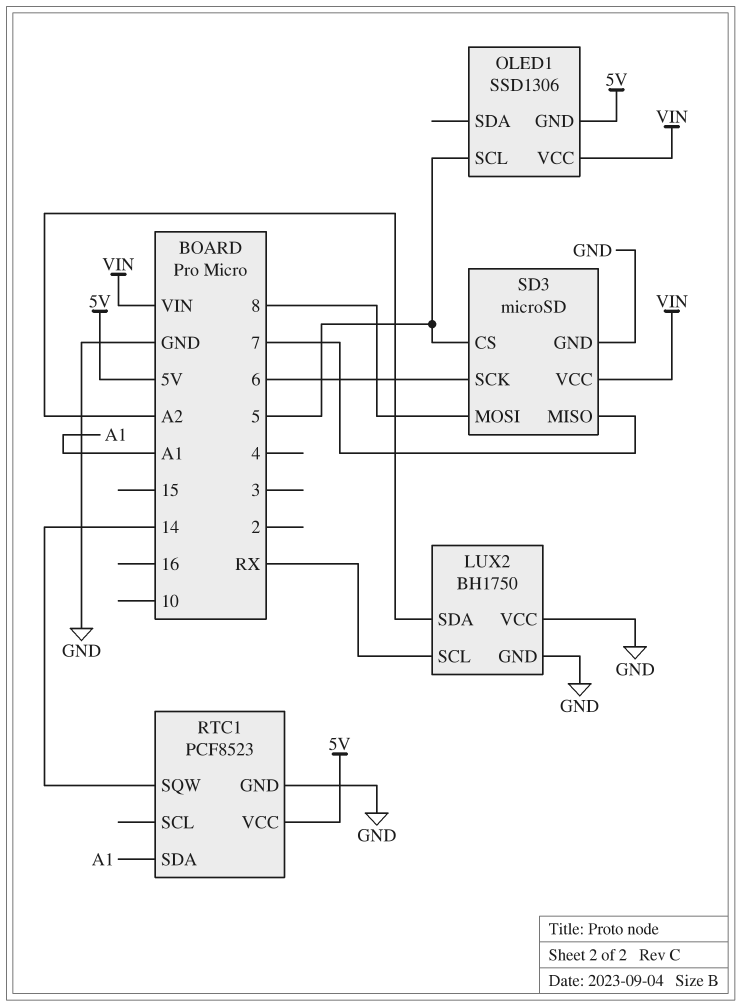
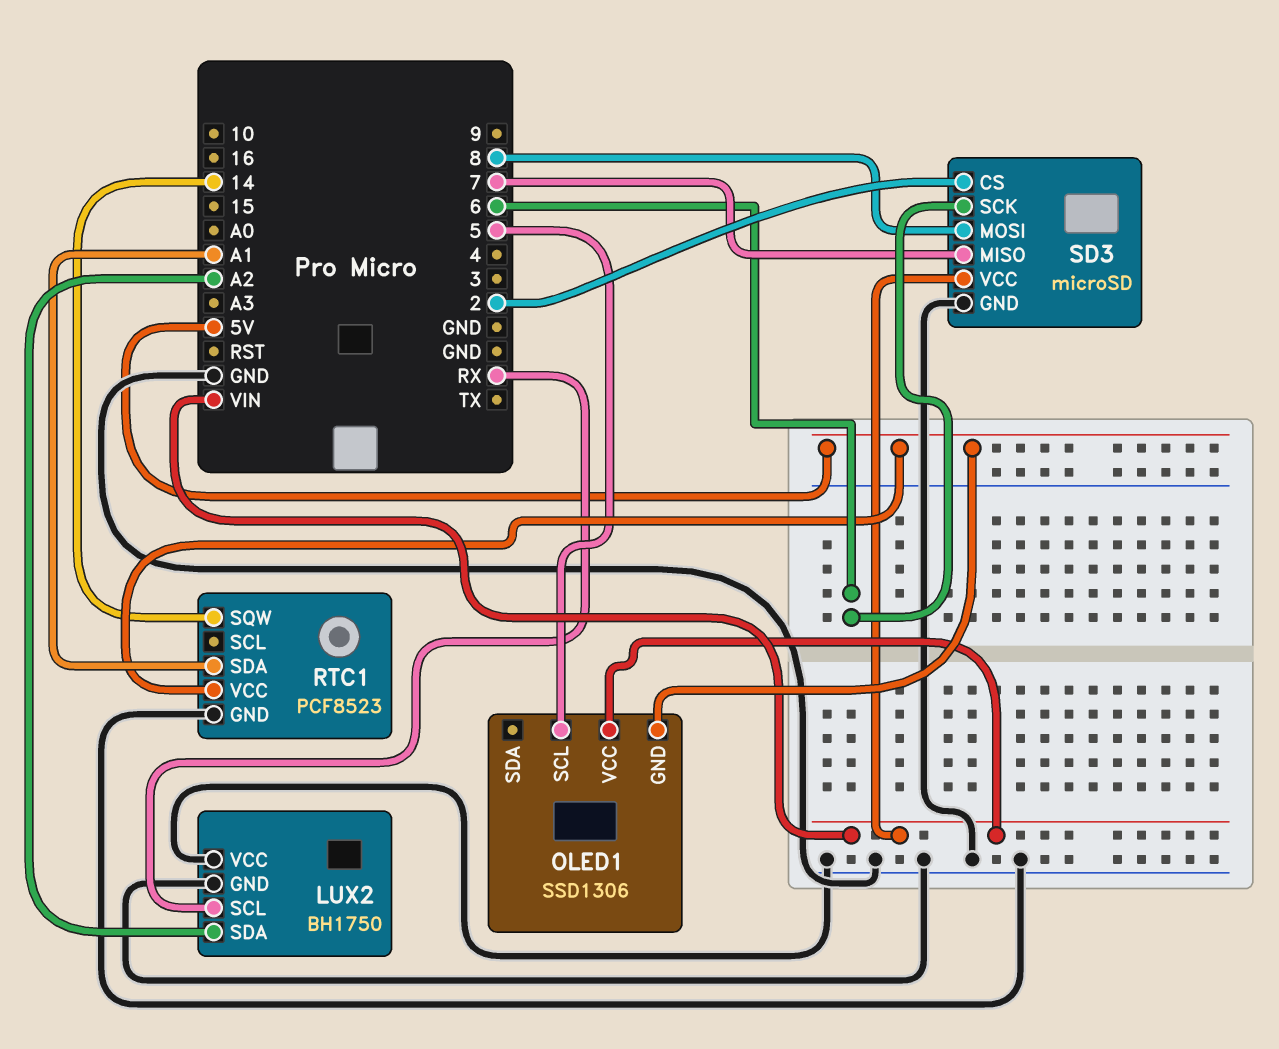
SD3 pin CS: 5 -> 2

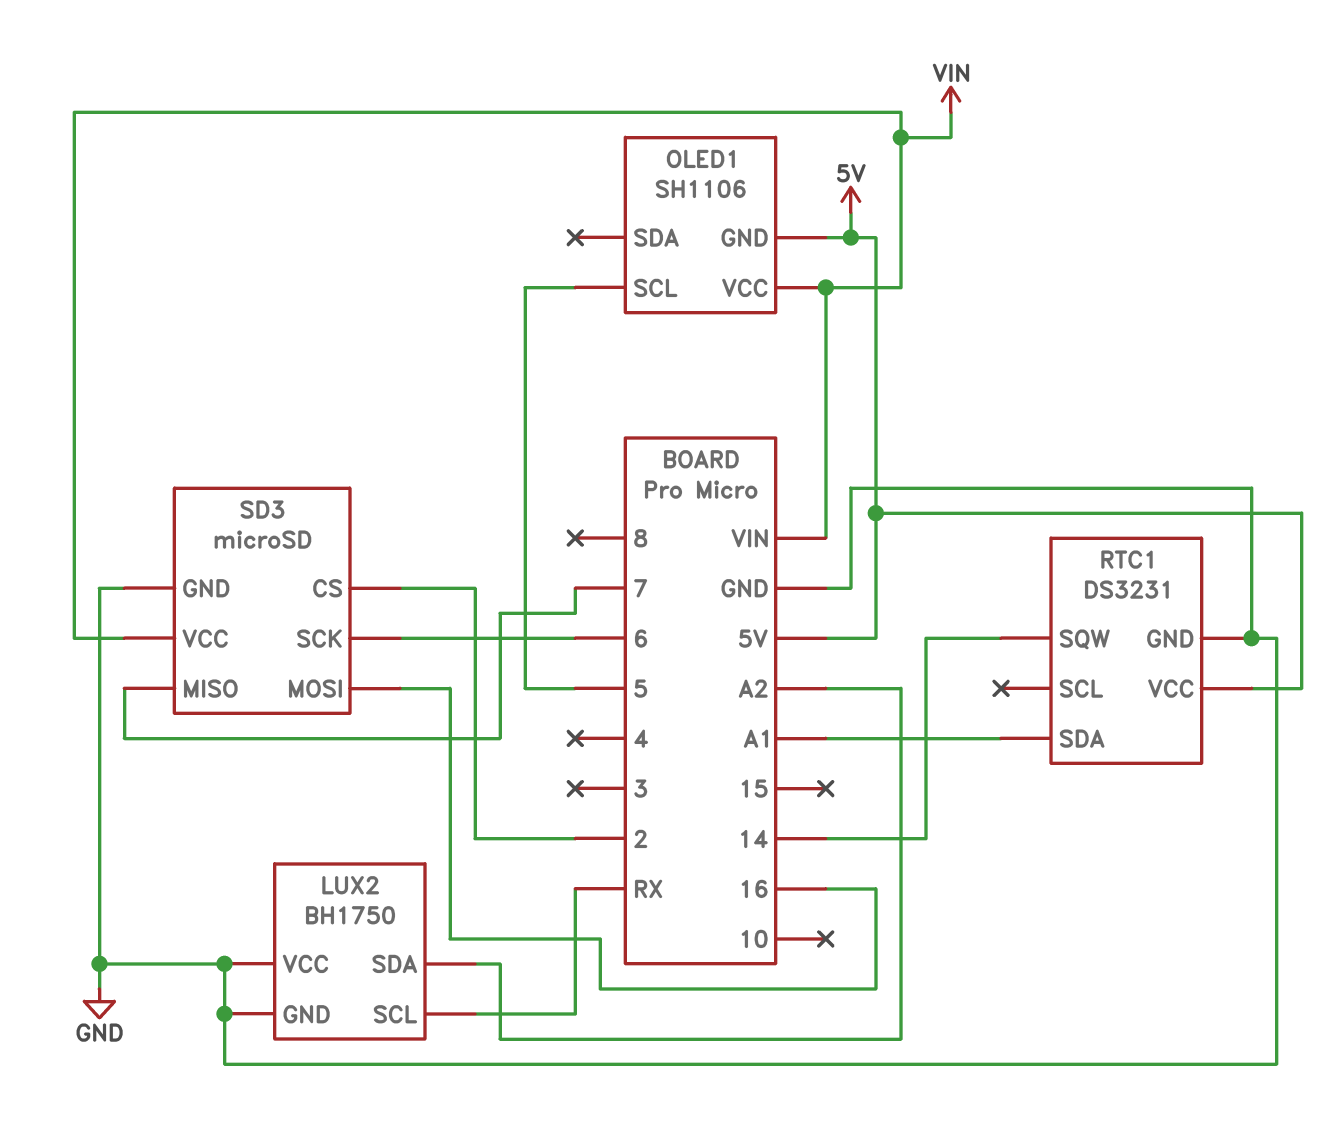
OLED1: SSD1306 -> SH1106
RTC1: PCF8523 -> DS3231
SD3 pin MOSI: 8 -> 16

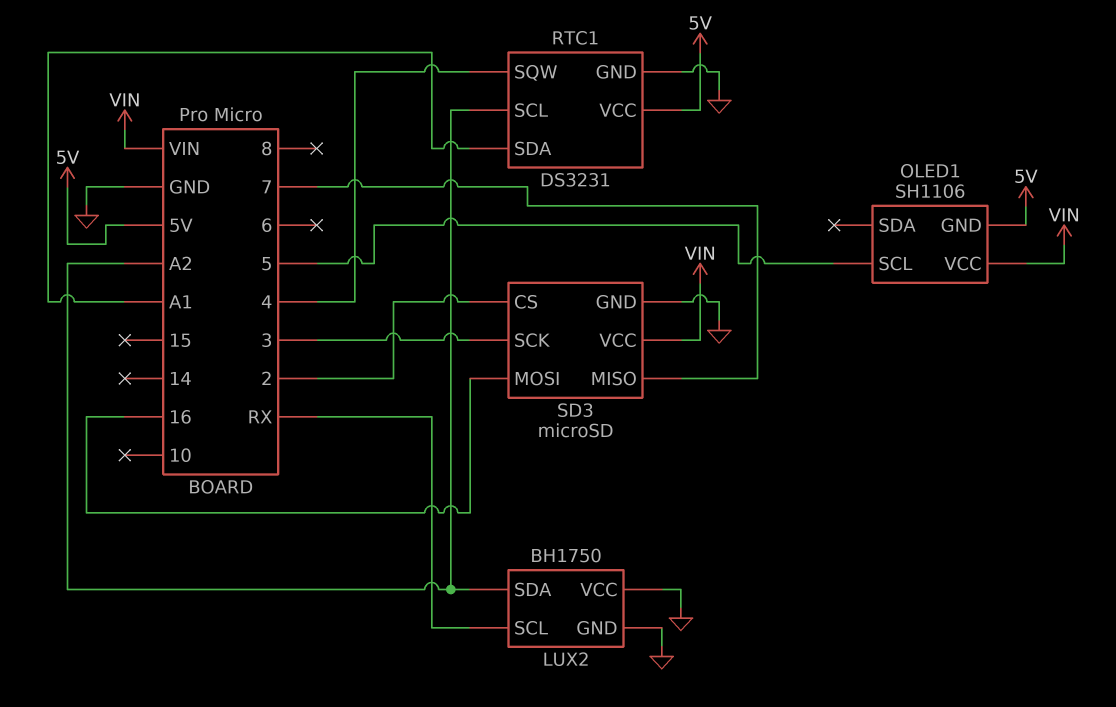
RTC1 pin SCL: none -> A2
RTC1 pin SQW: 14 -> 4
SD3 pin SCK: 6 -> 3

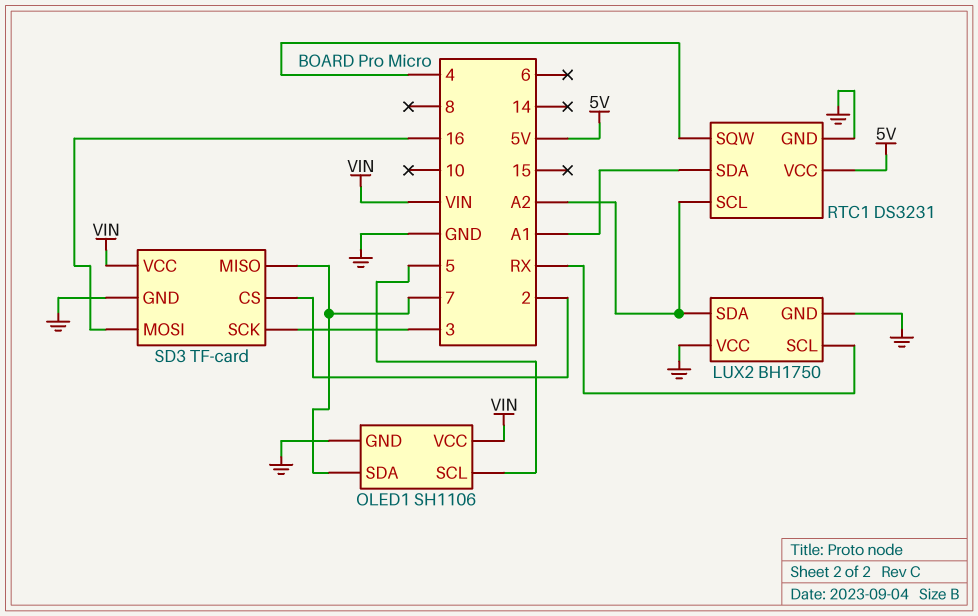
OLED1 pin GND: 5V -> GND
OLED1 pin SDA: none -> 7
SD3: microSD -> TF-card

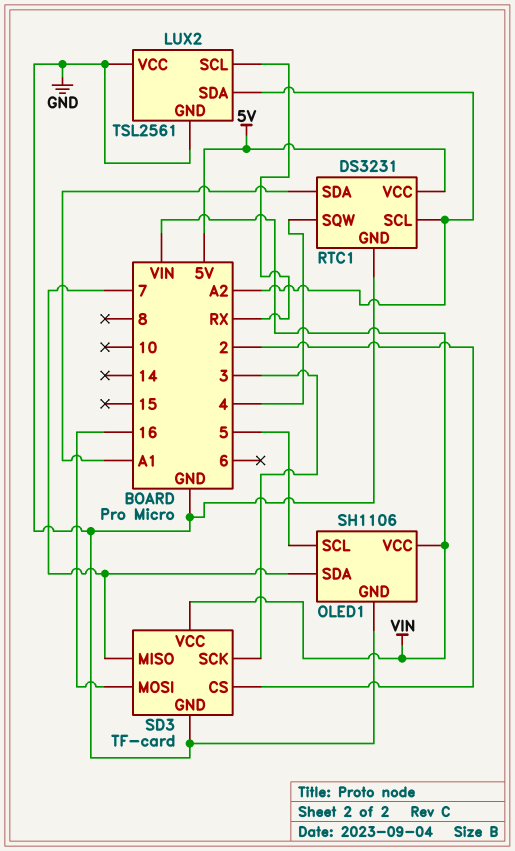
LUX2: BH1750 -> TSL2561

